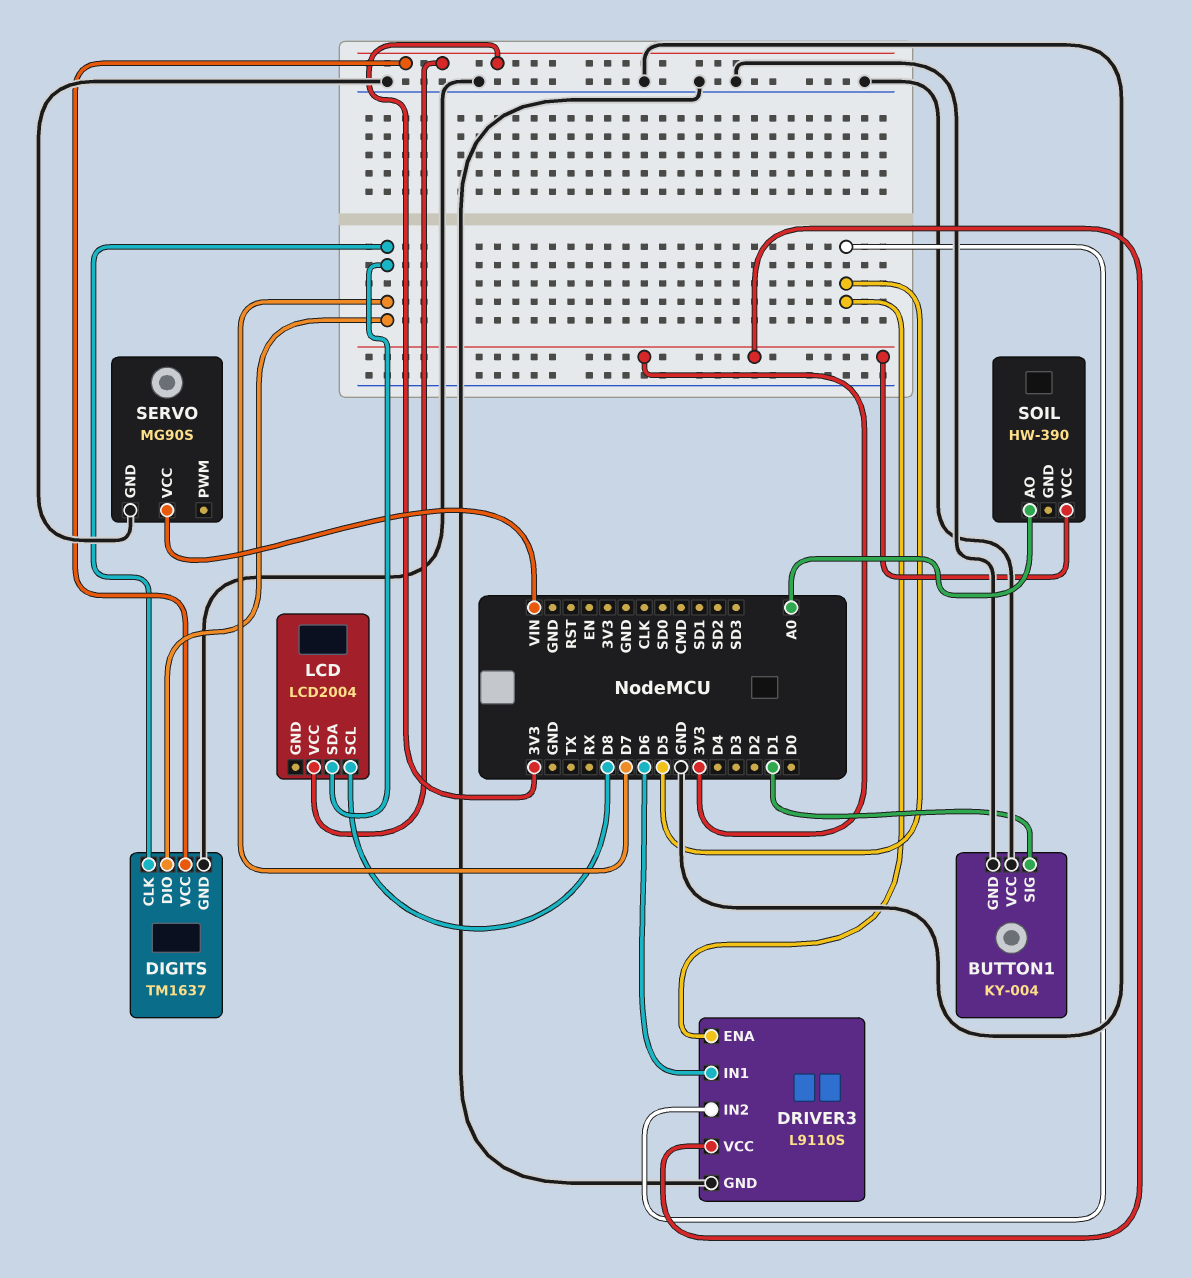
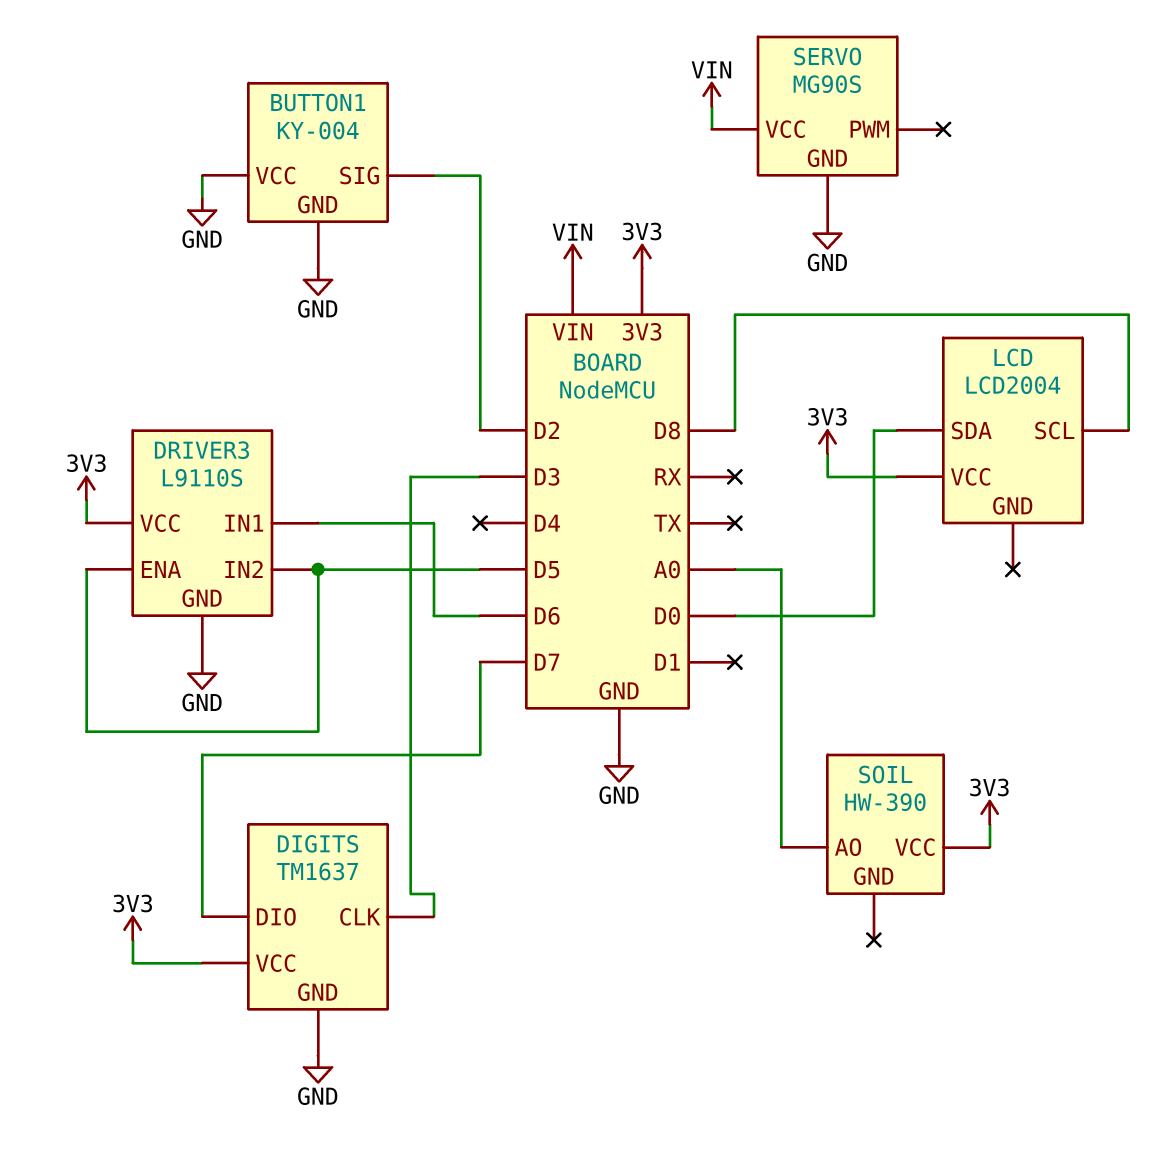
BUTTON1 pin SIG: D1 -> D2
DIGITS pin CLK: D7 -> D3
LCD pin SDA: D7 -> D0

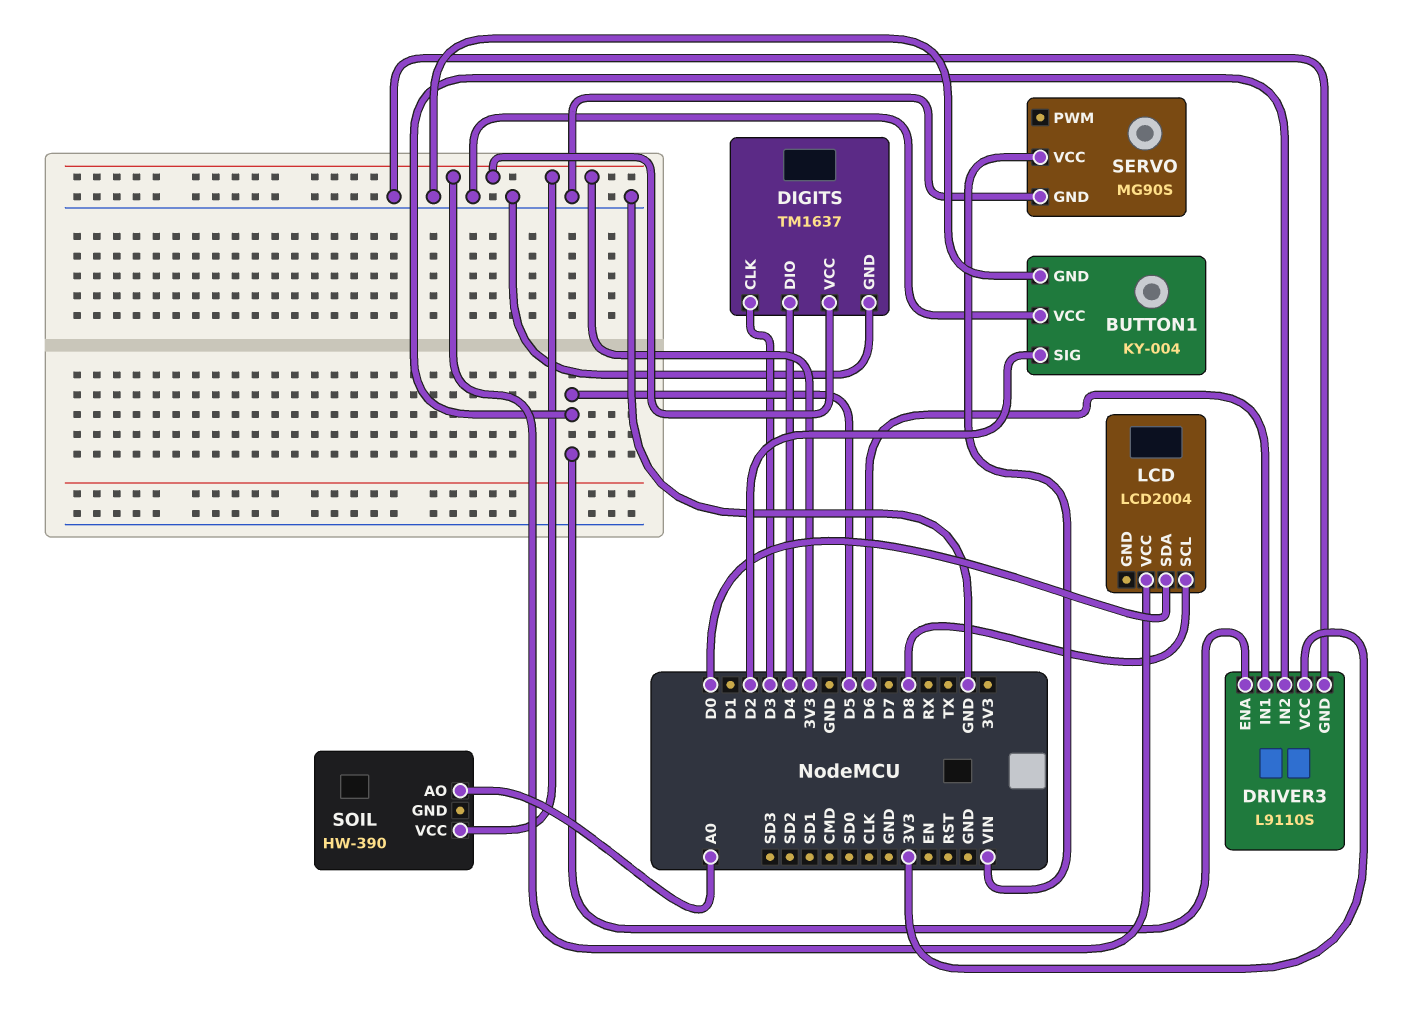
DIGITS pin DIO: D7 -> D4

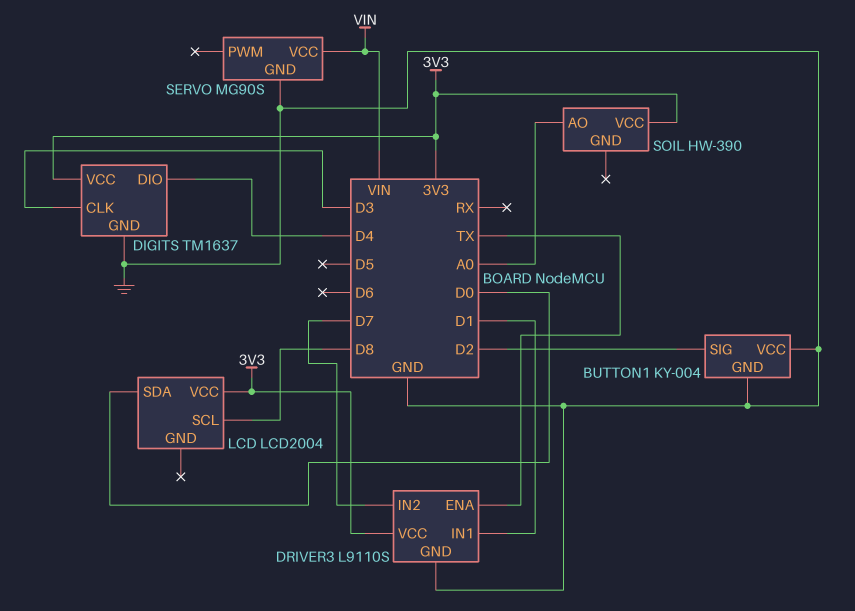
DRIVER3 pin ENA: D5 -> TX
DRIVER3 pin IN1: D6 -> D1
DRIVER3 pin IN2: D5 -> D7

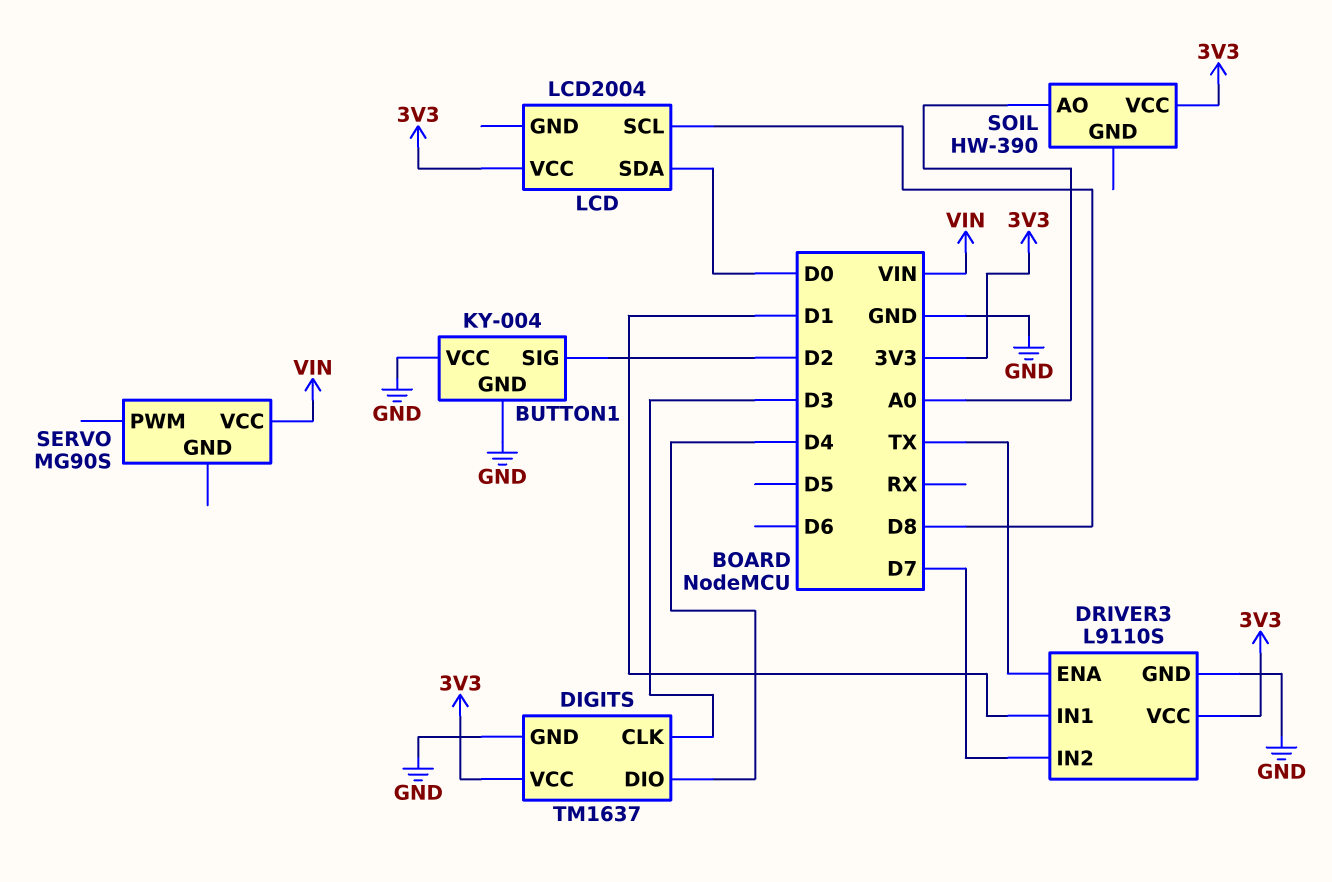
SERVO pin GND: GND -> none

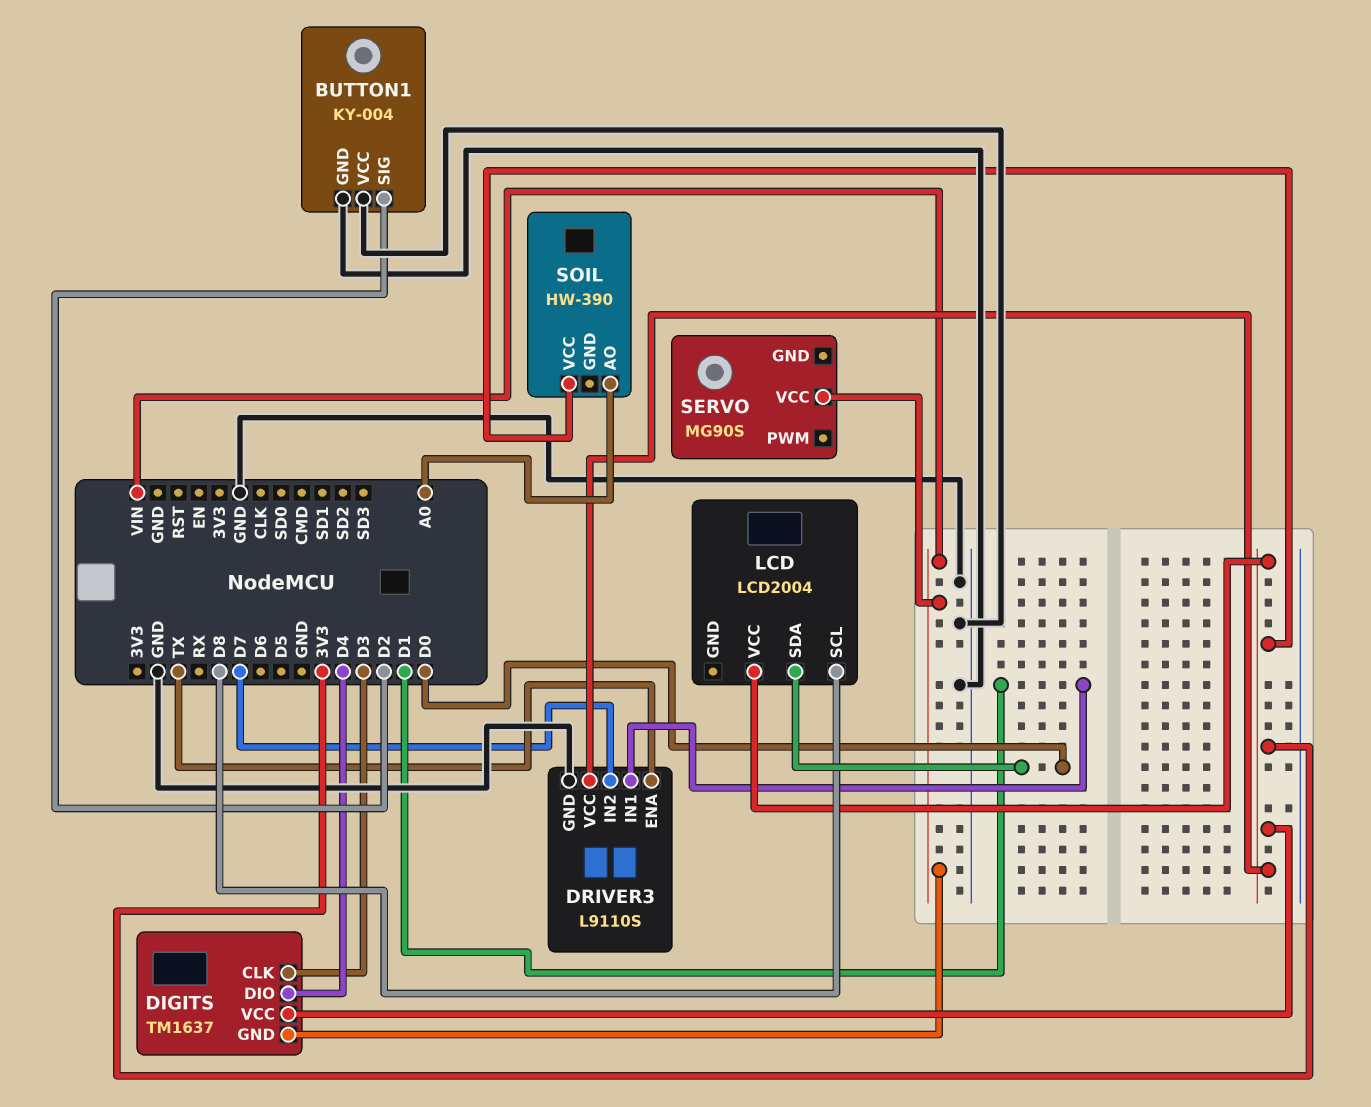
DIGITS pin GND: GND -> VIN

